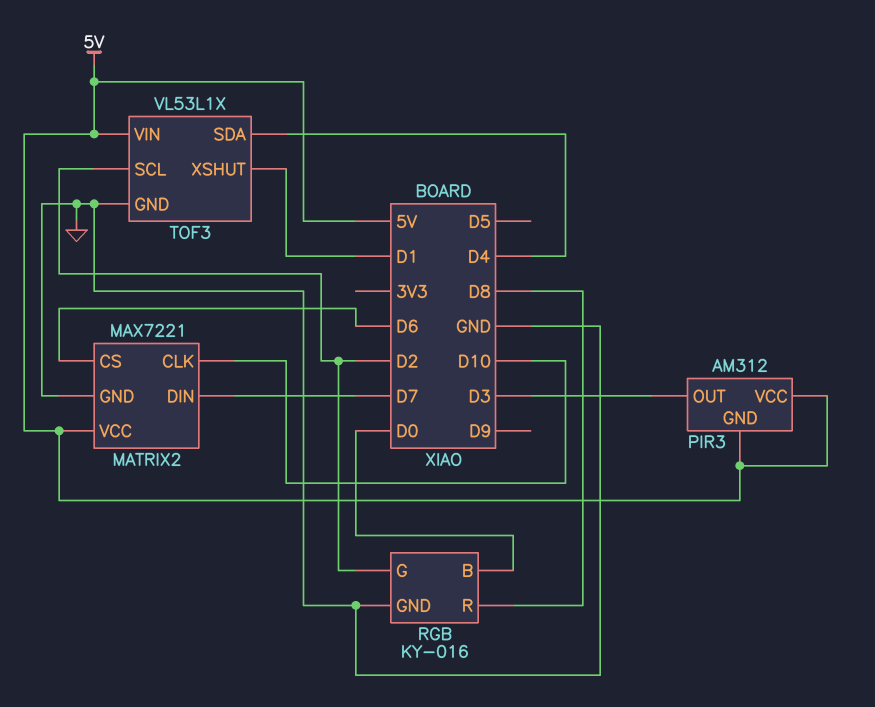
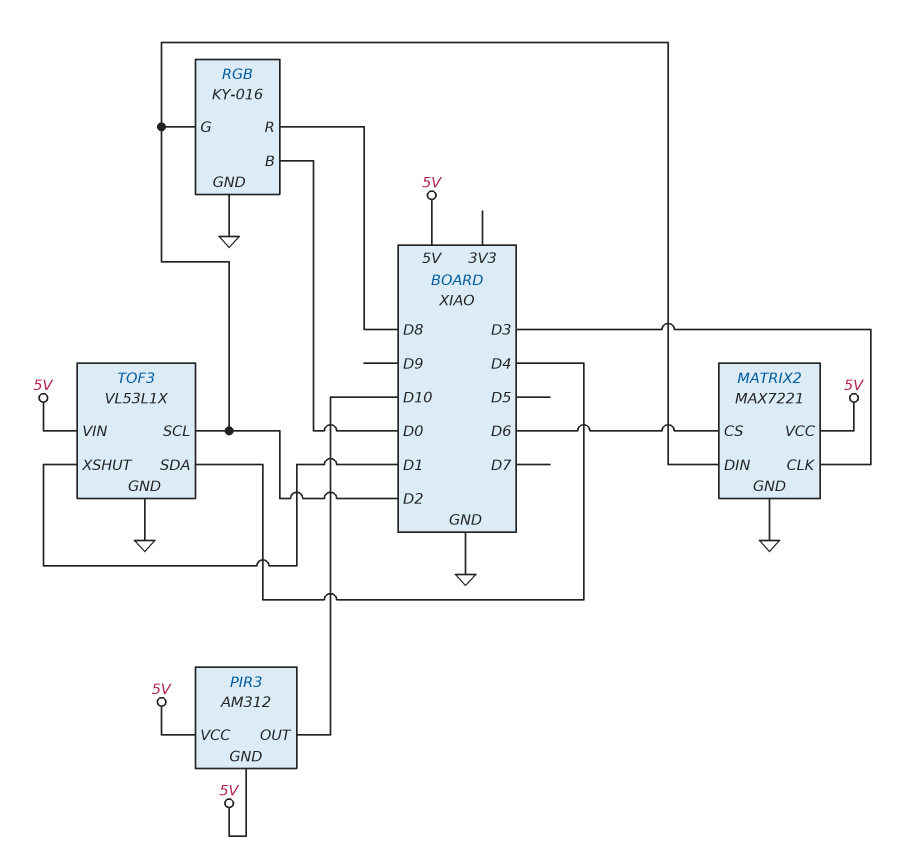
MATRIX2 pin CLK: D10 -> D3
MATRIX2 pin DIN: D7 -> D2
PIR3 pin OUT: D3 -> D10

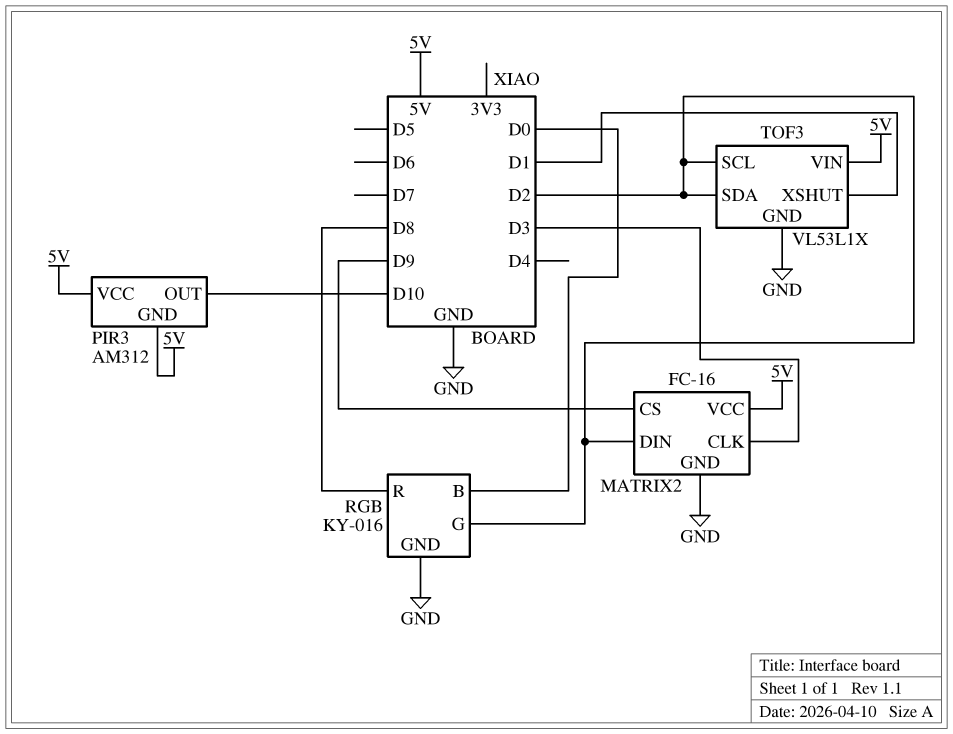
MATRIX2: MAX7221 -> FC-16
MATRIX2 pin CS: D6 -> D9
TOF3 pin SDA: D4 -> D2

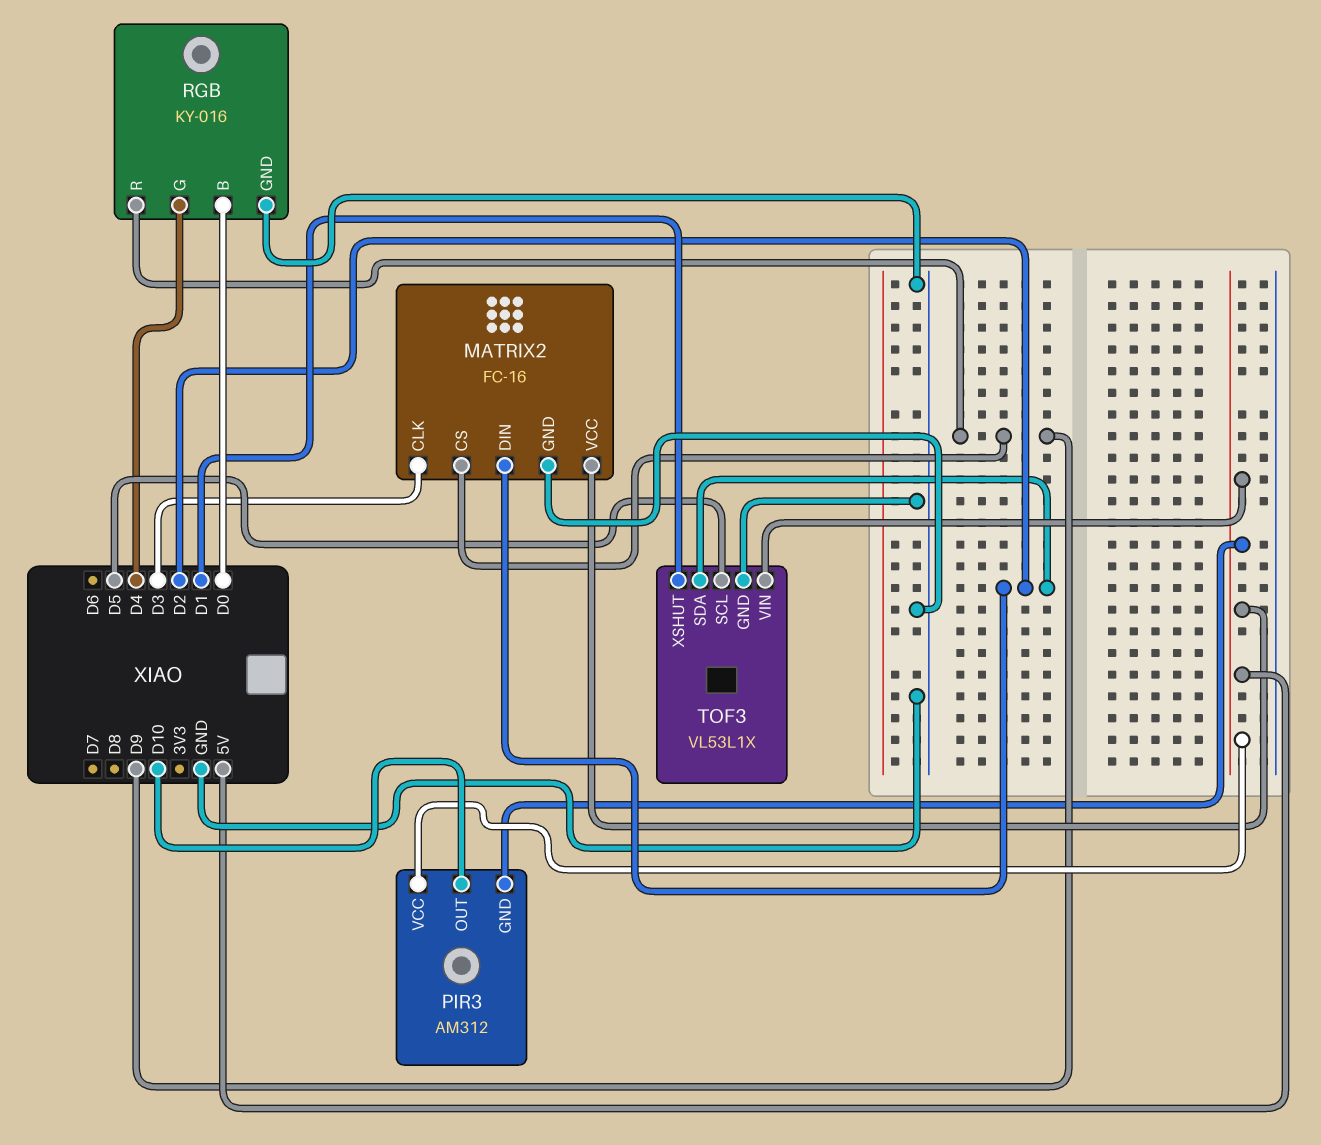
RGB pin G: D2 -> D4
RGB pin R: D8 -> D9
TOF3 pin SCL: D2 -> D5

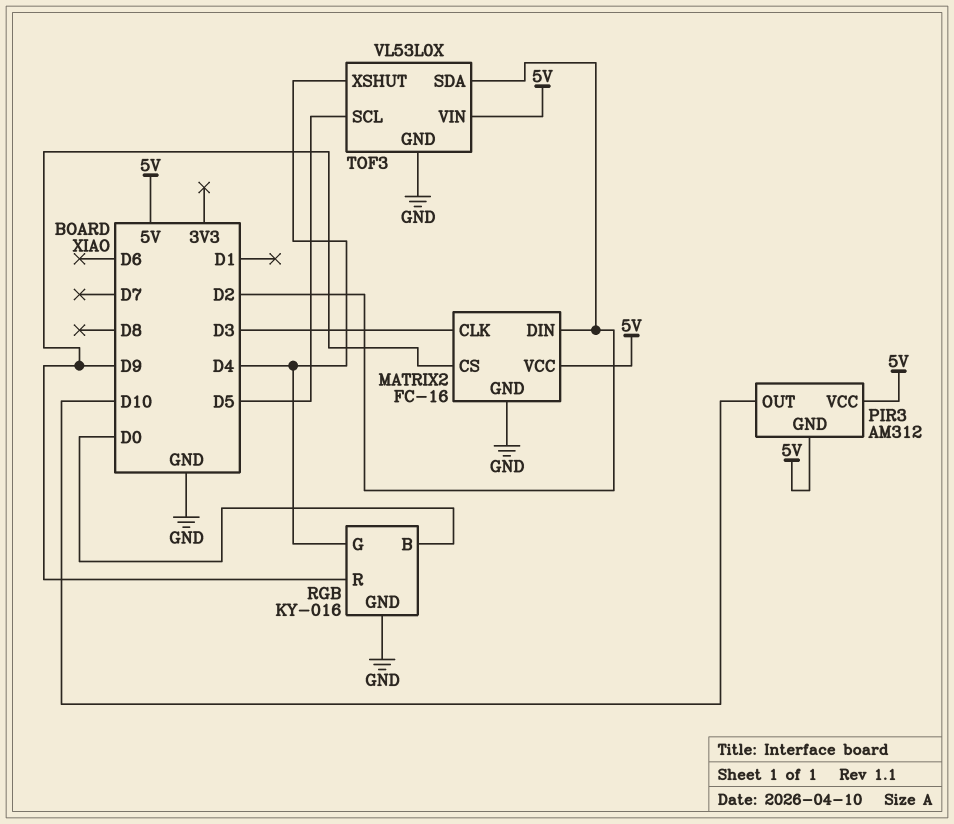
TOF3: VL53L1X -> VL53L0X
TOF3 pin XSHUT: D1 -> D4

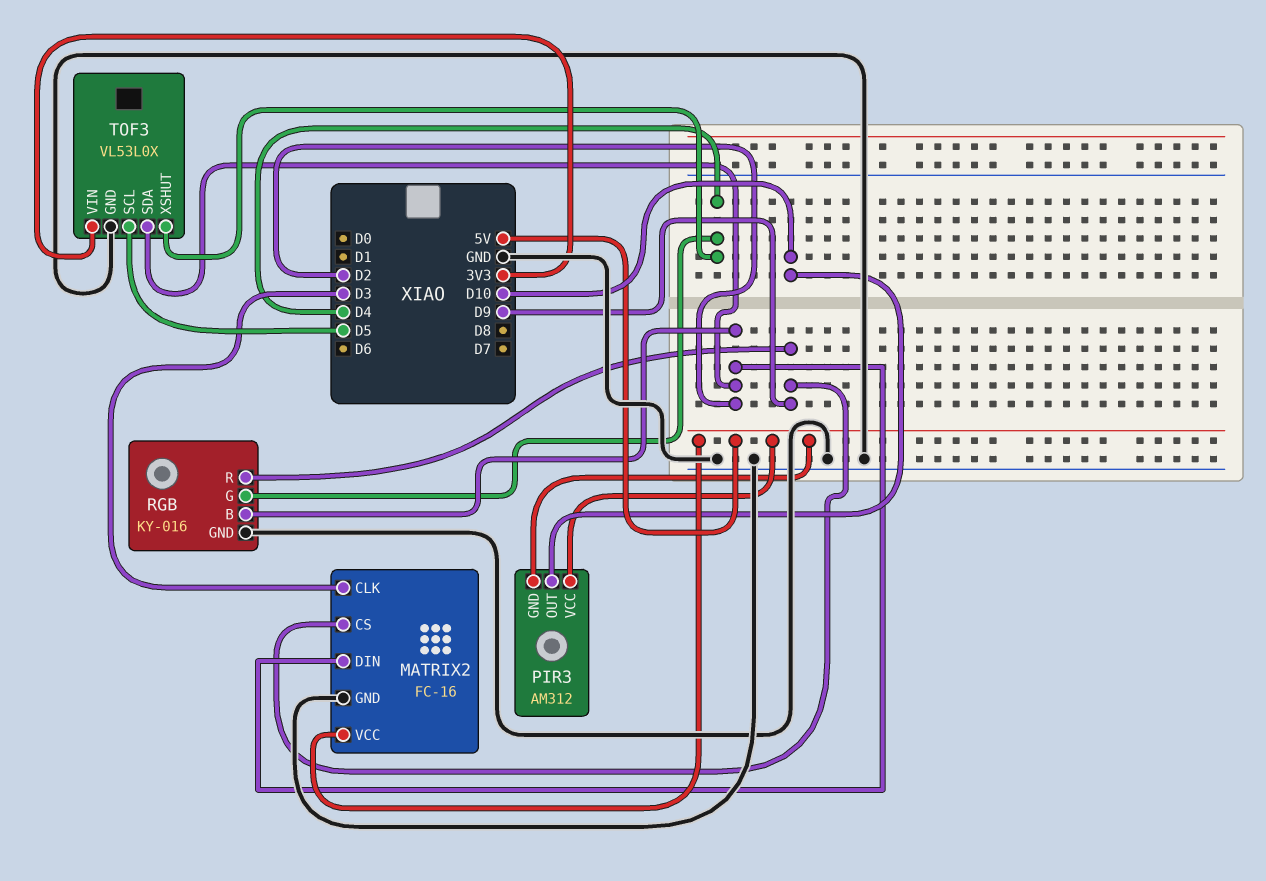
RGB pin B: D0 -> D2
TOF3 pin VIN: 5V -> 3V3

